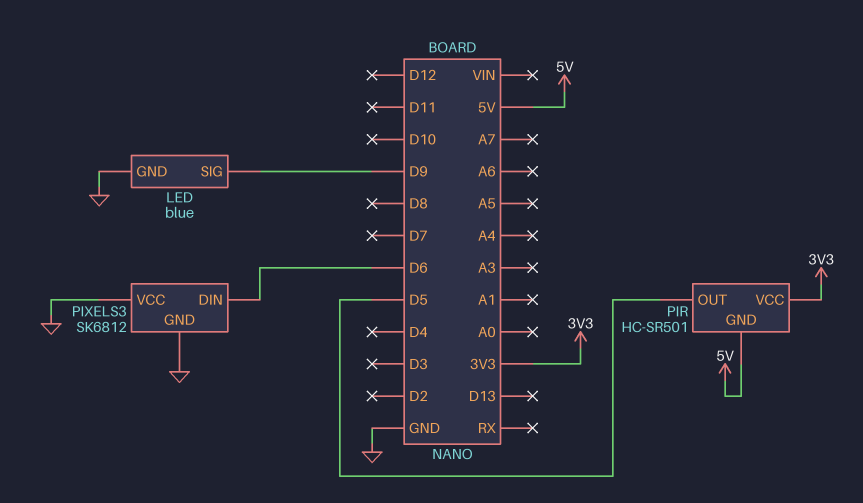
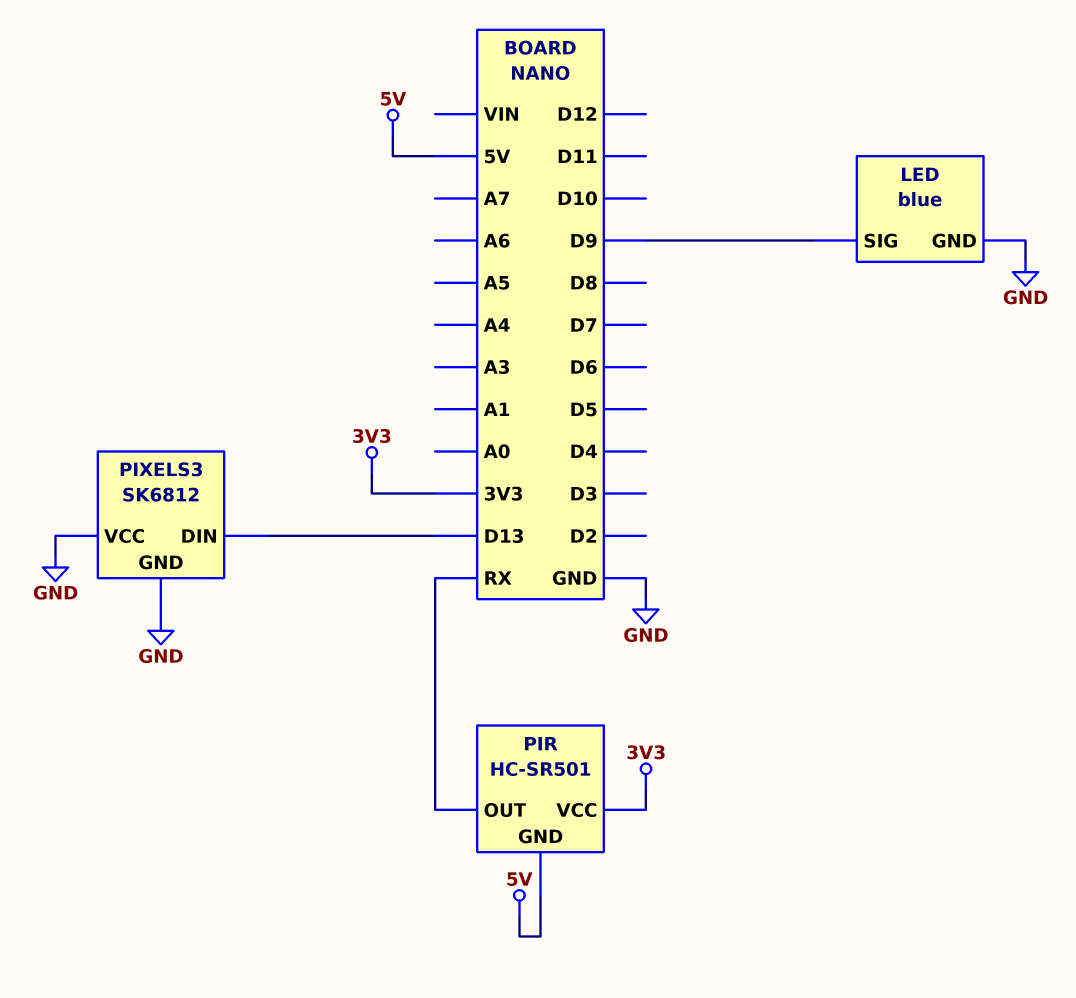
PIR pin OUT: D5 -> RX
PIXELS3 pin DIN: D6 -> D13

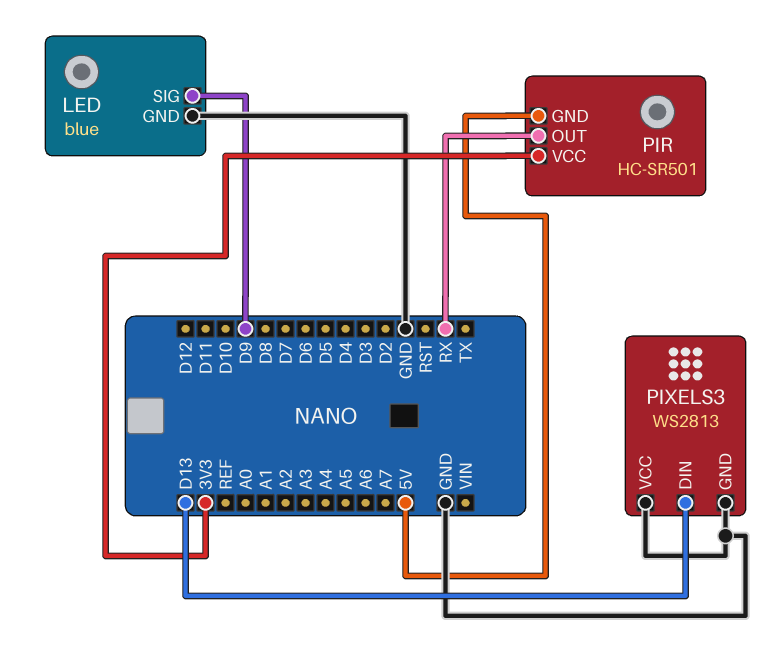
PIXELS3: SK6812 -> WS2813

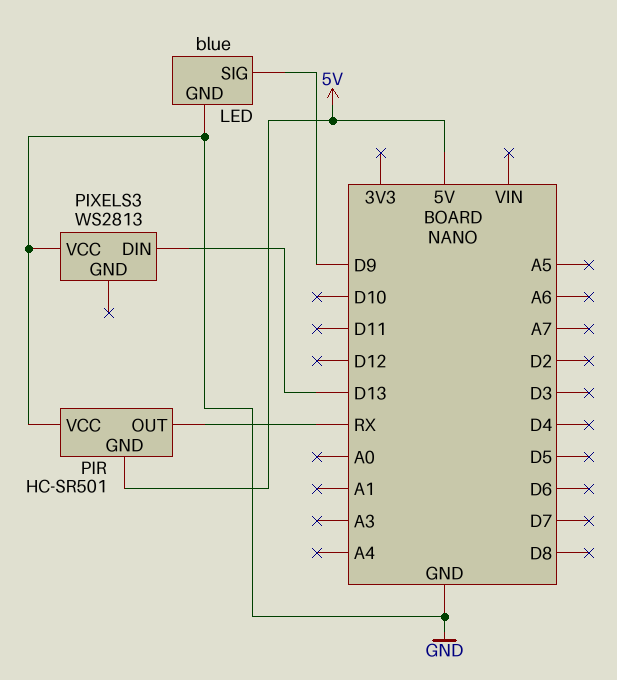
PIR pin VCC: 3V3 -> GND
PIXELS3 pin GND: GND -> none

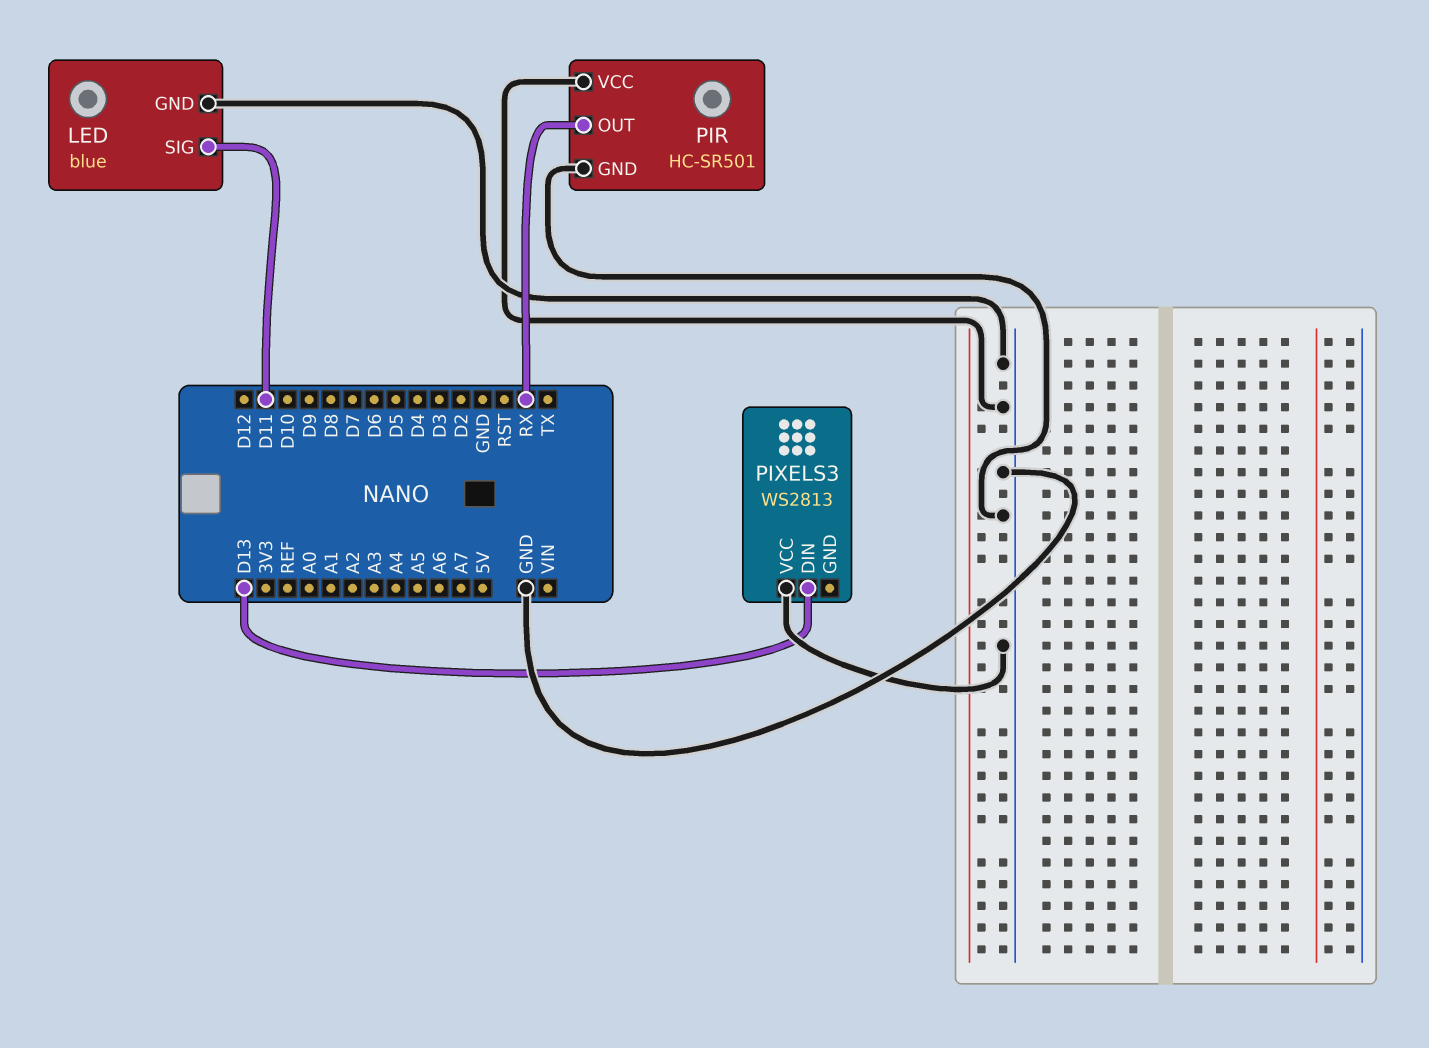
LED pin SIG: D9 -> D11
PIR pin GND: 5V -> GND

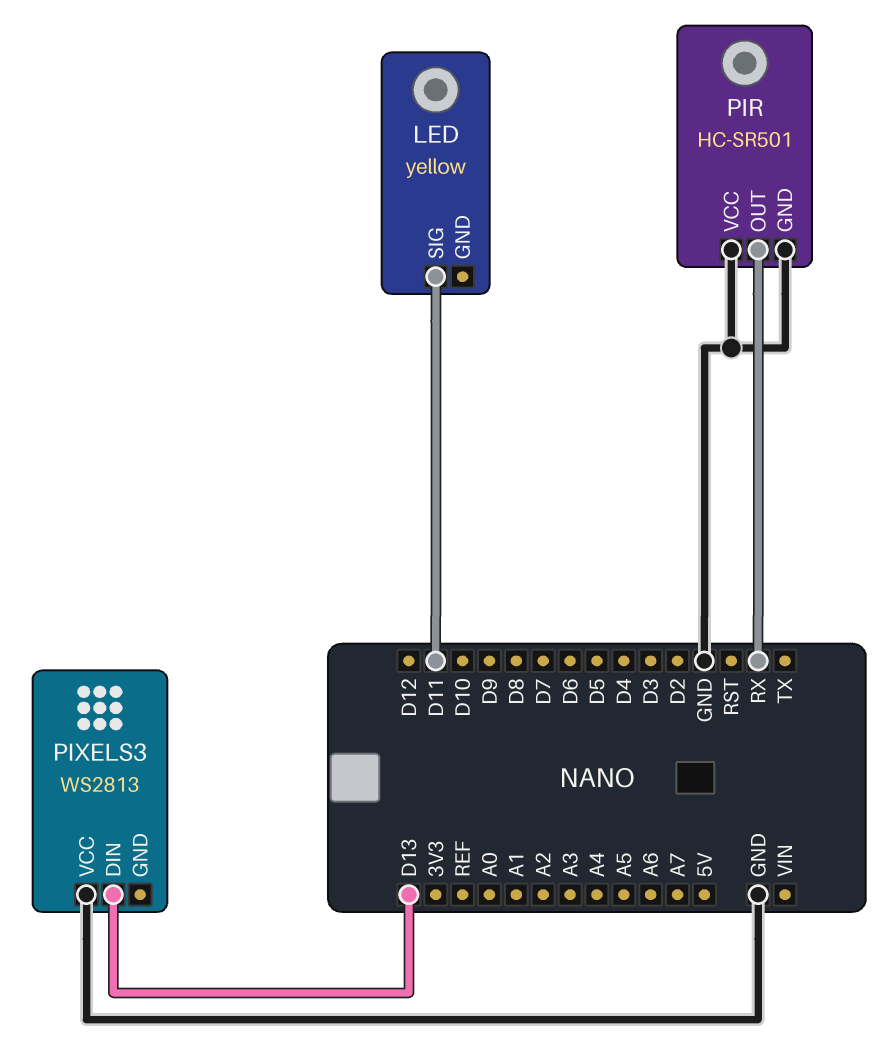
LED: blue -> yellow
LED pin GND: GND -> none

